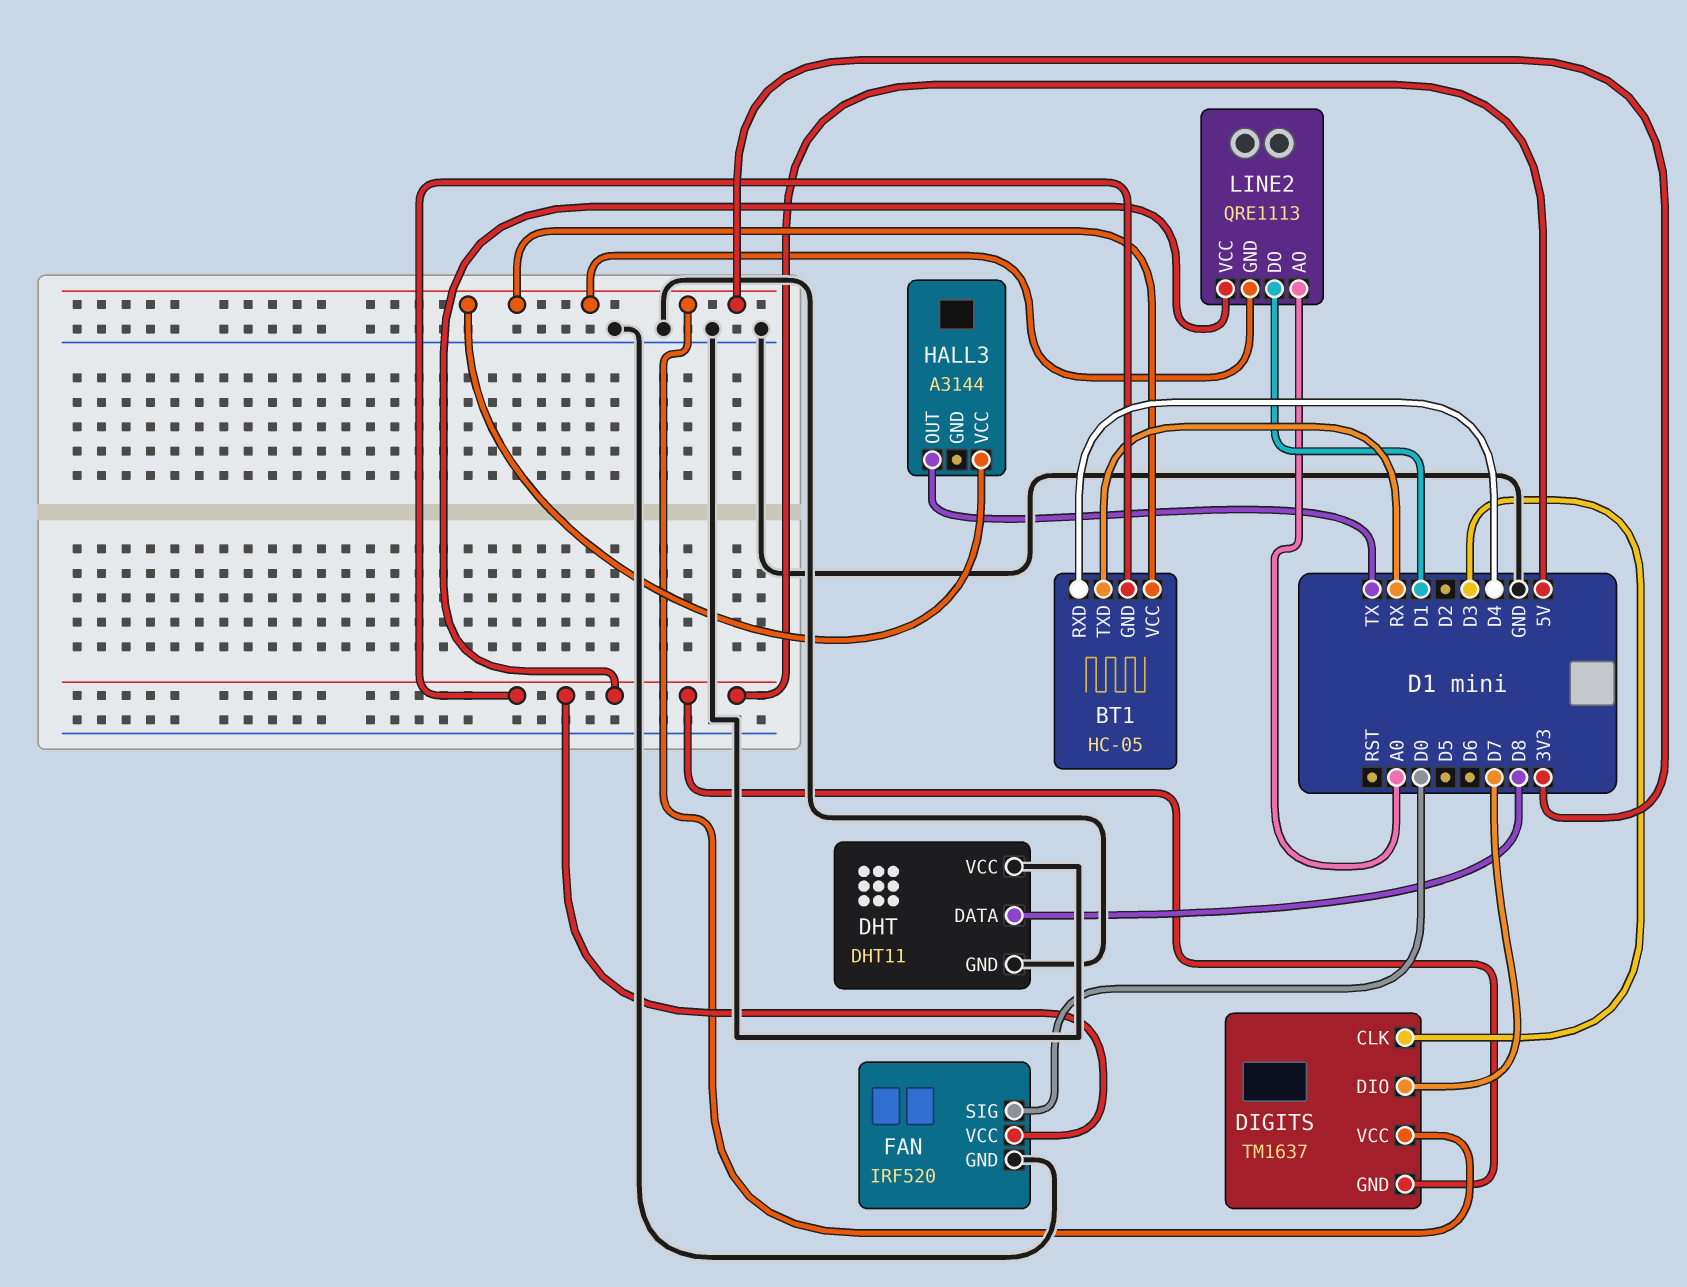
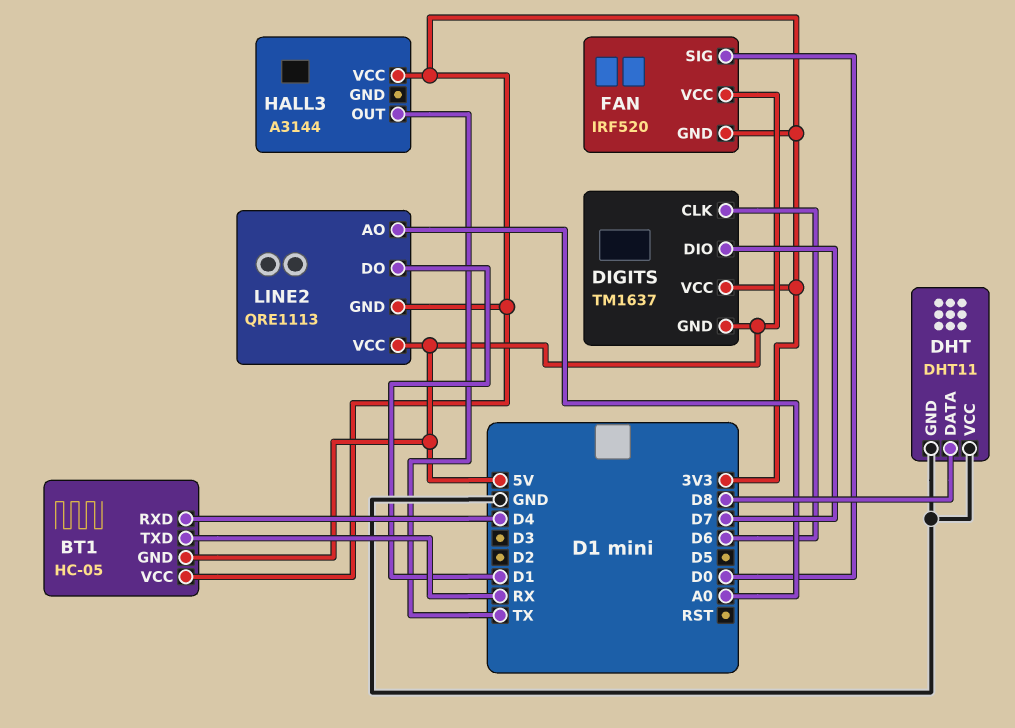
DIGITS pin CLK: D3 -> D6
FAN pin GND: GND -> 3V3

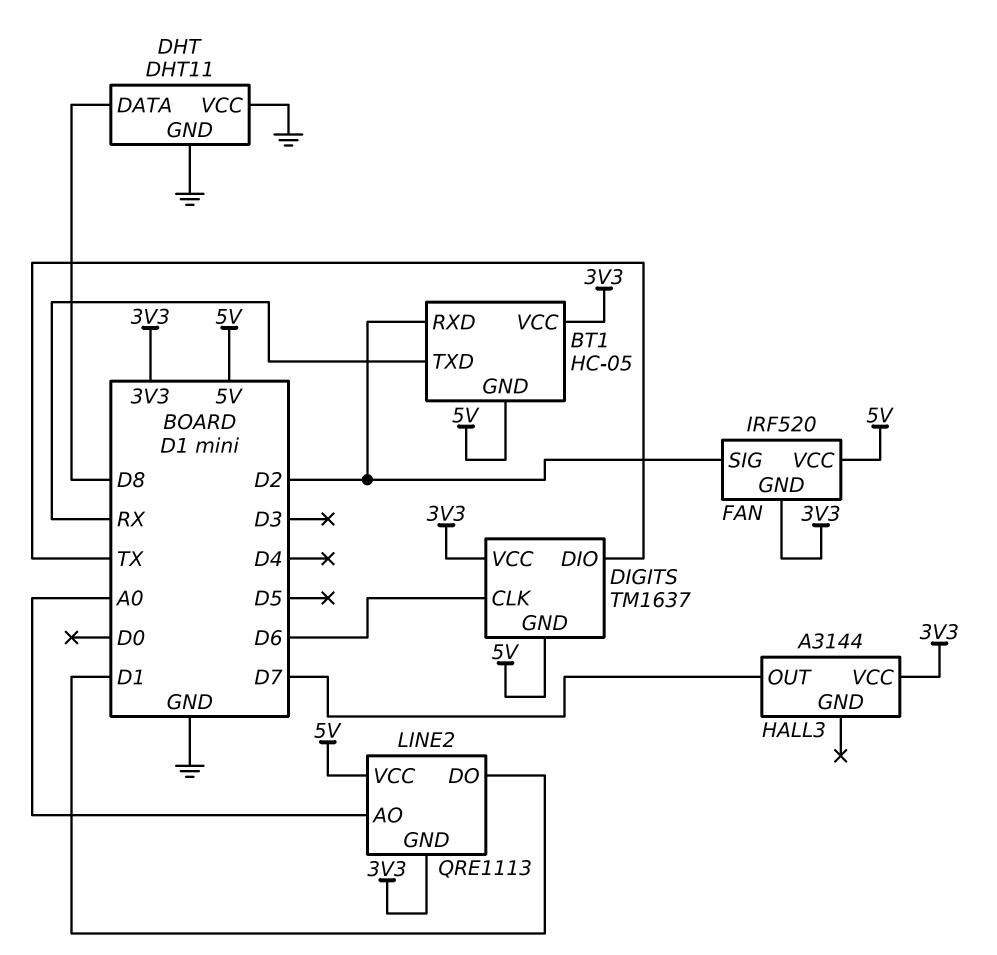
BT1 pin RXD: D4 -> D2
DIGITS pin DIO: D7 -> TX
FAN pin SIG: D0 -> D2
HALL3 pin OUT: TX -> D7

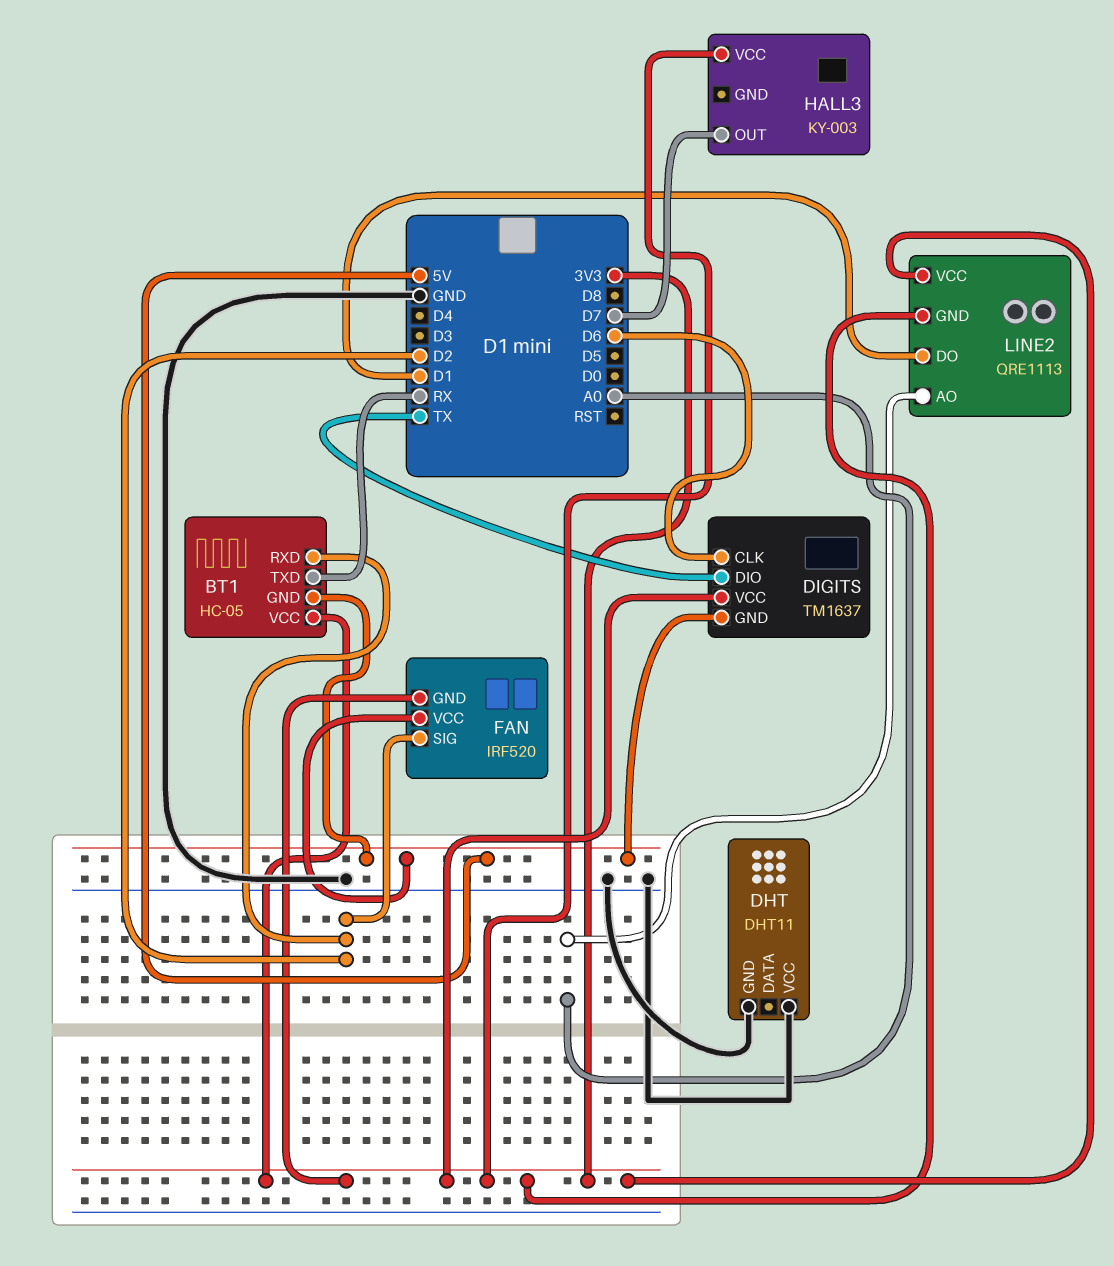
DHT pin DATA: D8 -> none
HALL3: A3144 -> KY-003
LINE2 pin VCC: 5V -> 3V3

